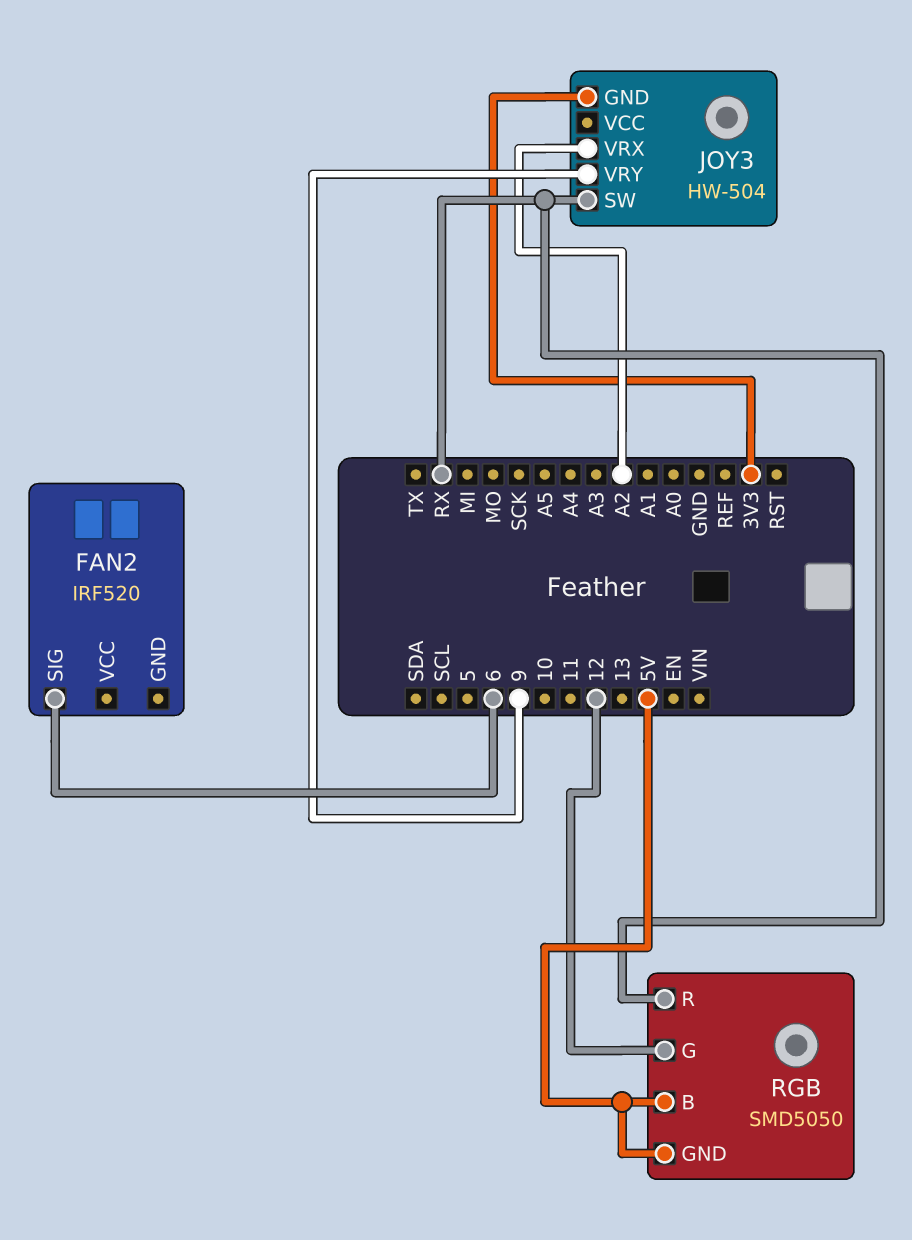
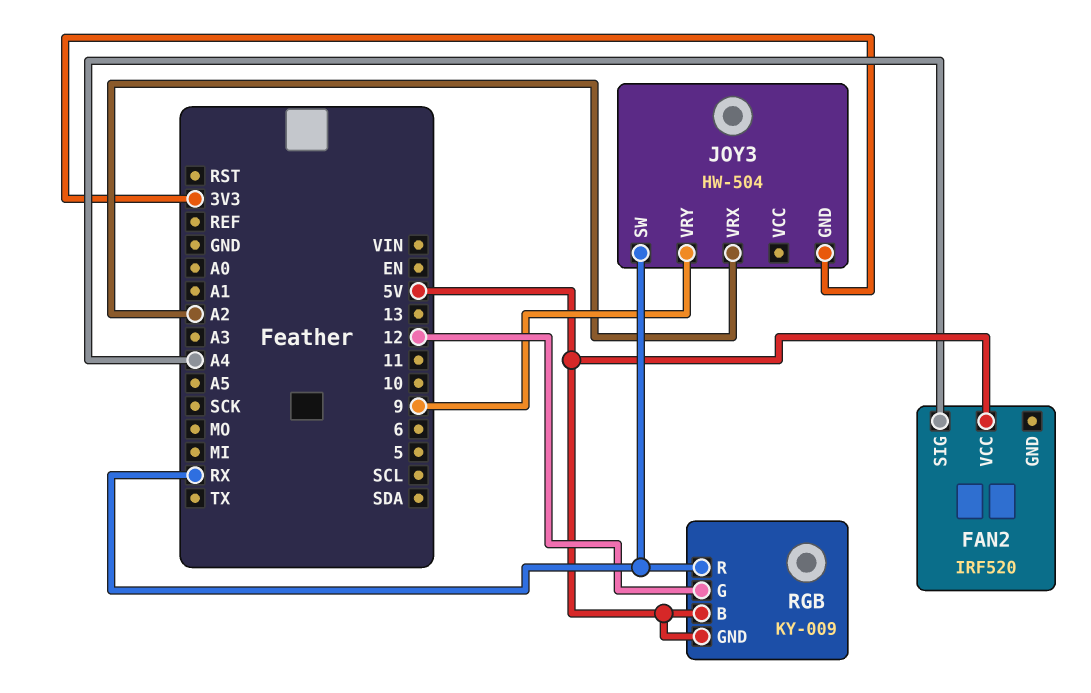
FAN2 pin SIG: 6 -> A4
FAN2 pin VCC: none -> 5V
RGB: SMD5050 -> KY-009

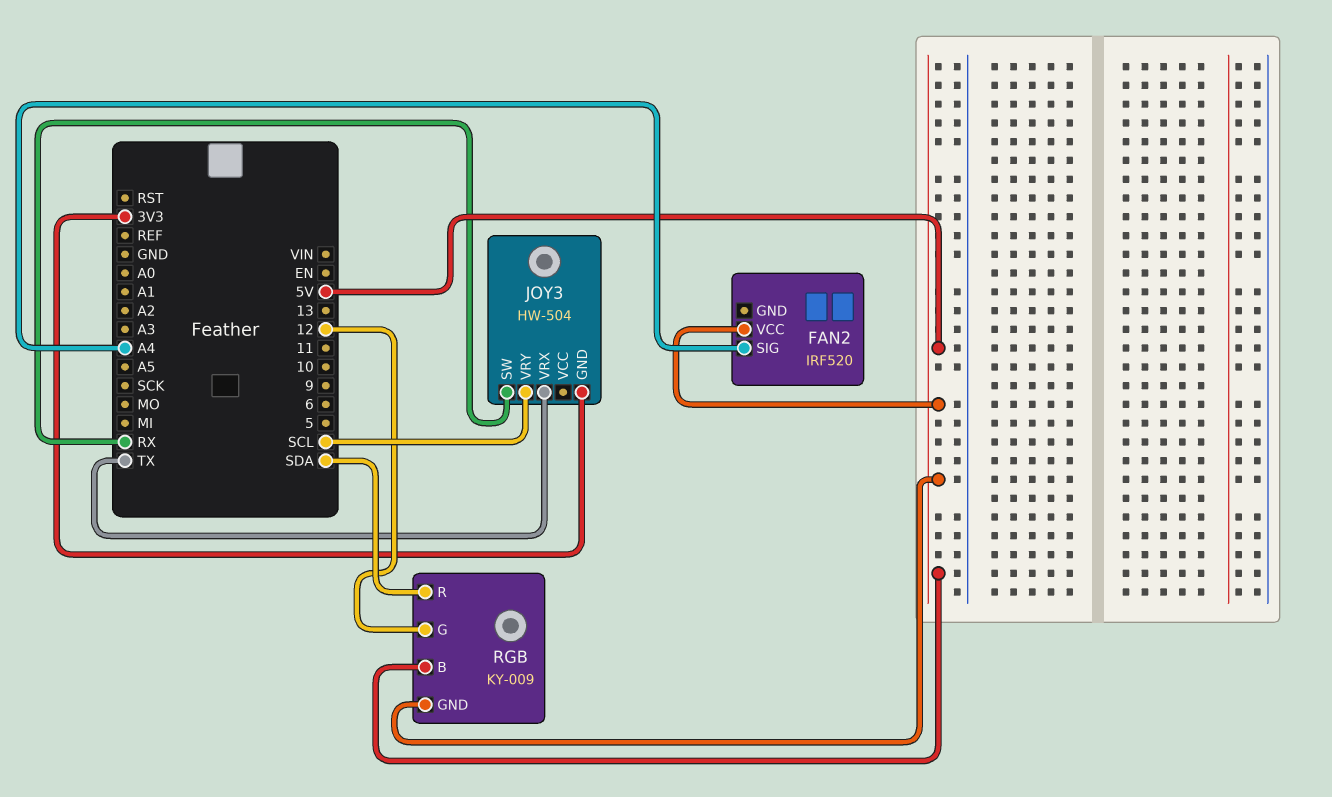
JOY3 pin VRX: A2 -> TX
JOY3 pin VRY: 9 -> SCL
RGB pin R: RX -> SDA

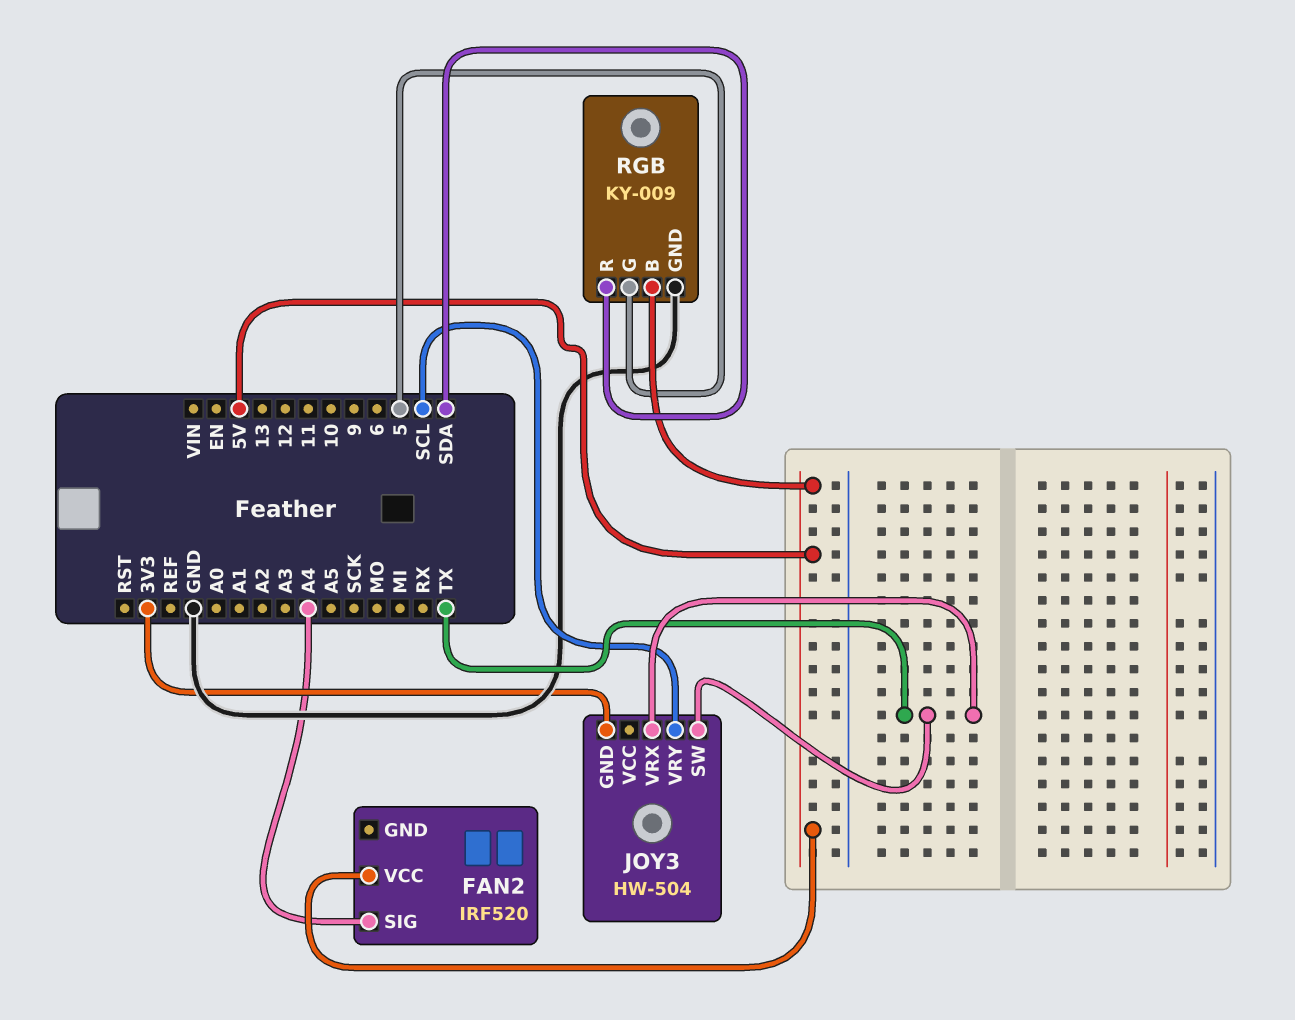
JOY3 pin SW: RX -> TX
RGB pin G: 12 -> 5
RGB pin GND: 5V -> GND

